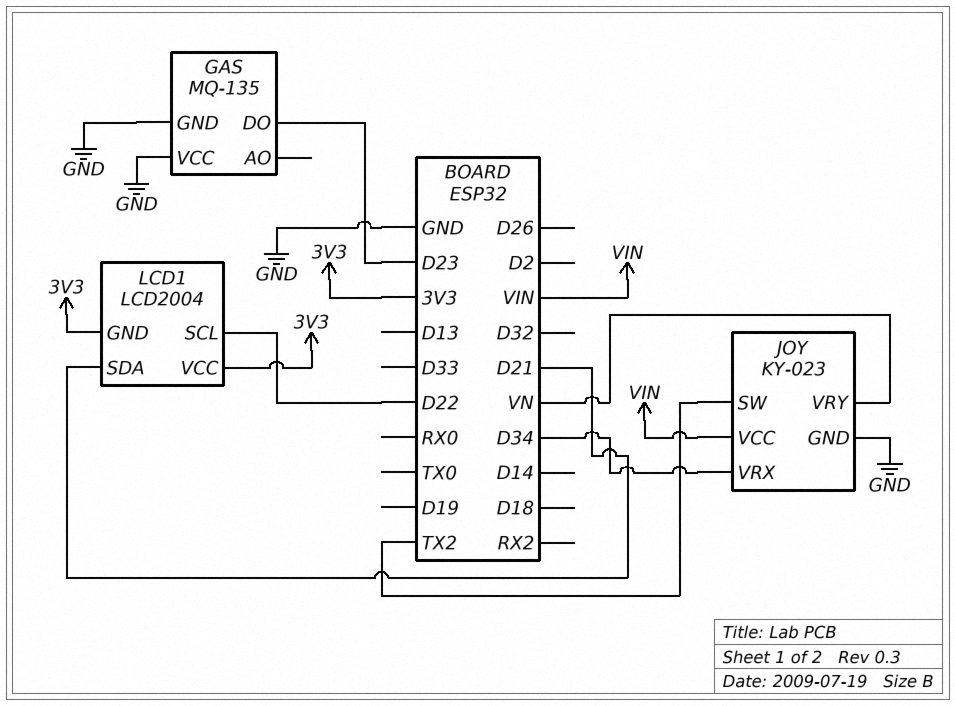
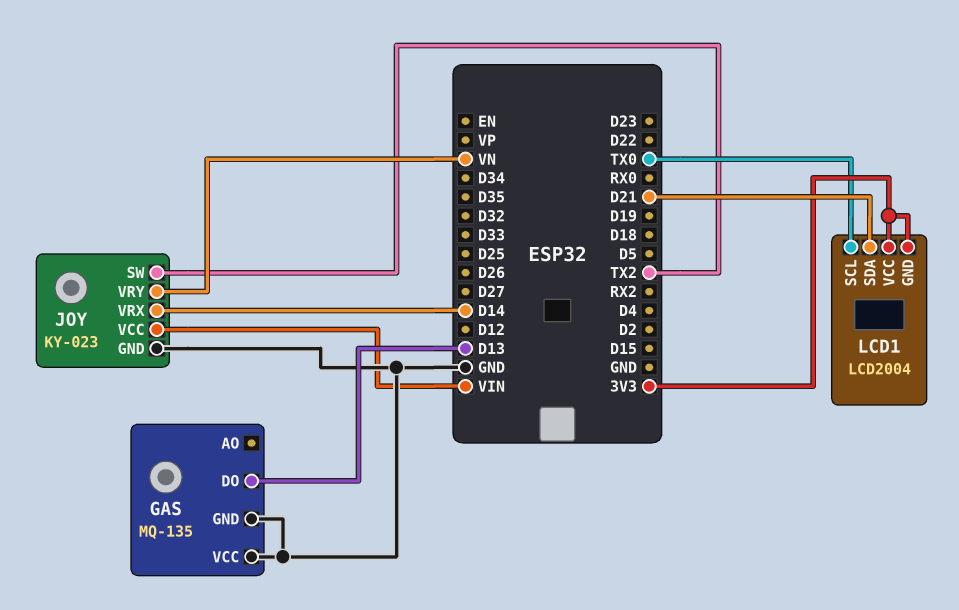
GAS pin DO: D23 -> D13
JOY pin VRX: D34 -> D14
LCD1 pin SCL: D22 -> TX0

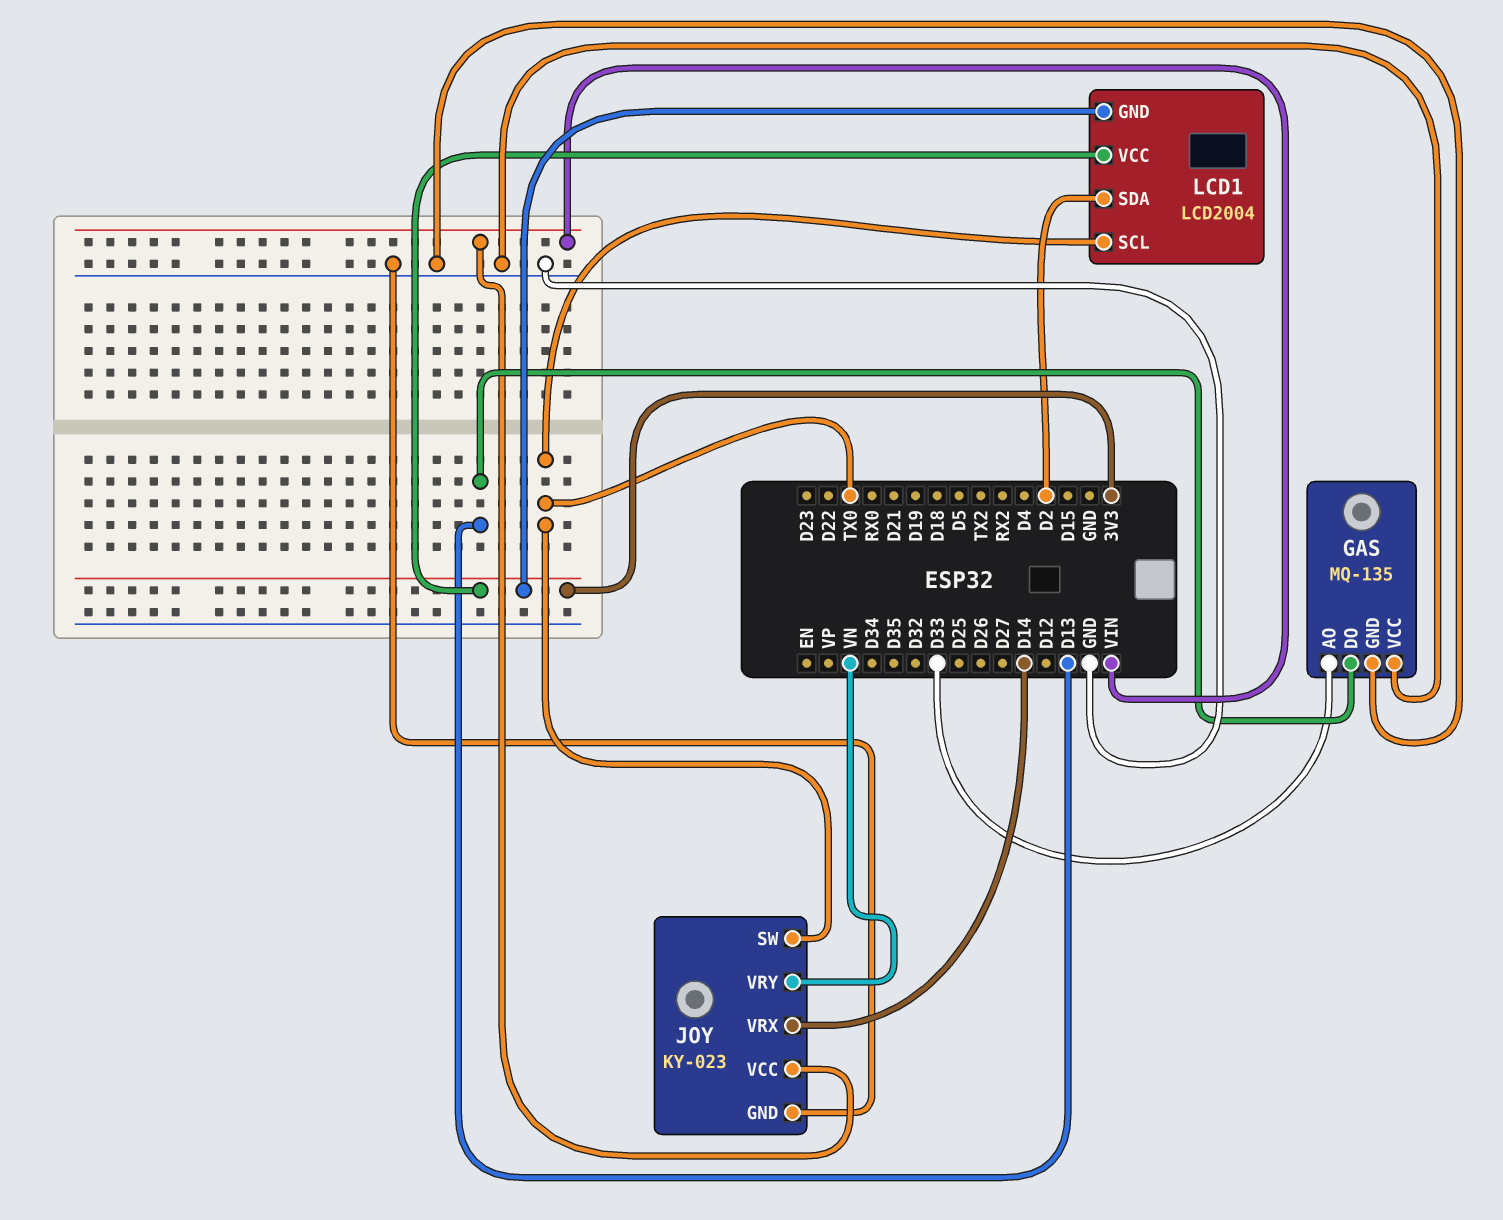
GAS pin AO: none -> D33
JOY pin SW: TX2 -> TX0
LCD1 pin SDA: D21 -> D2

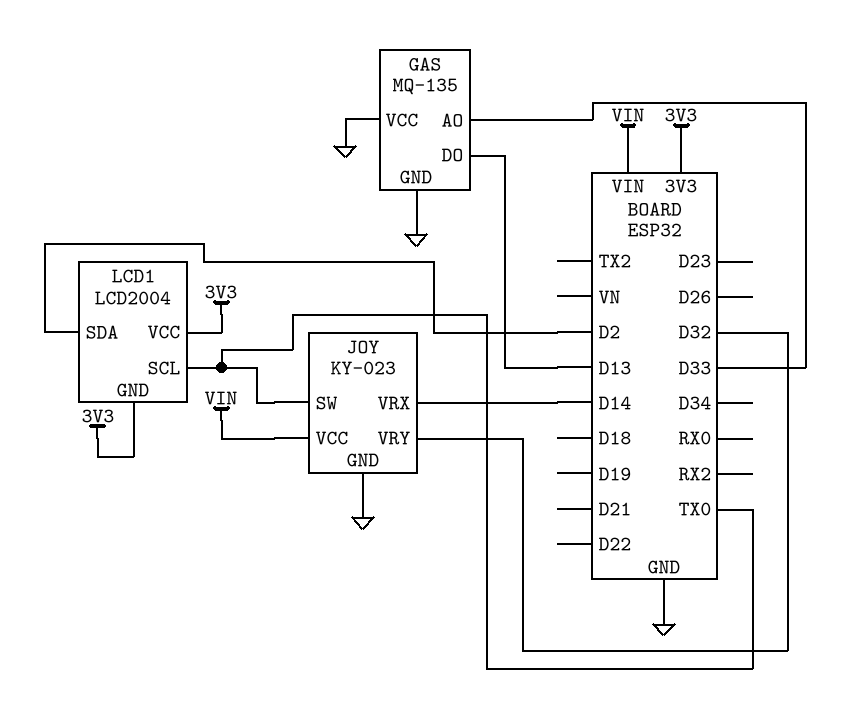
JOY pin VRY: VN -> D32

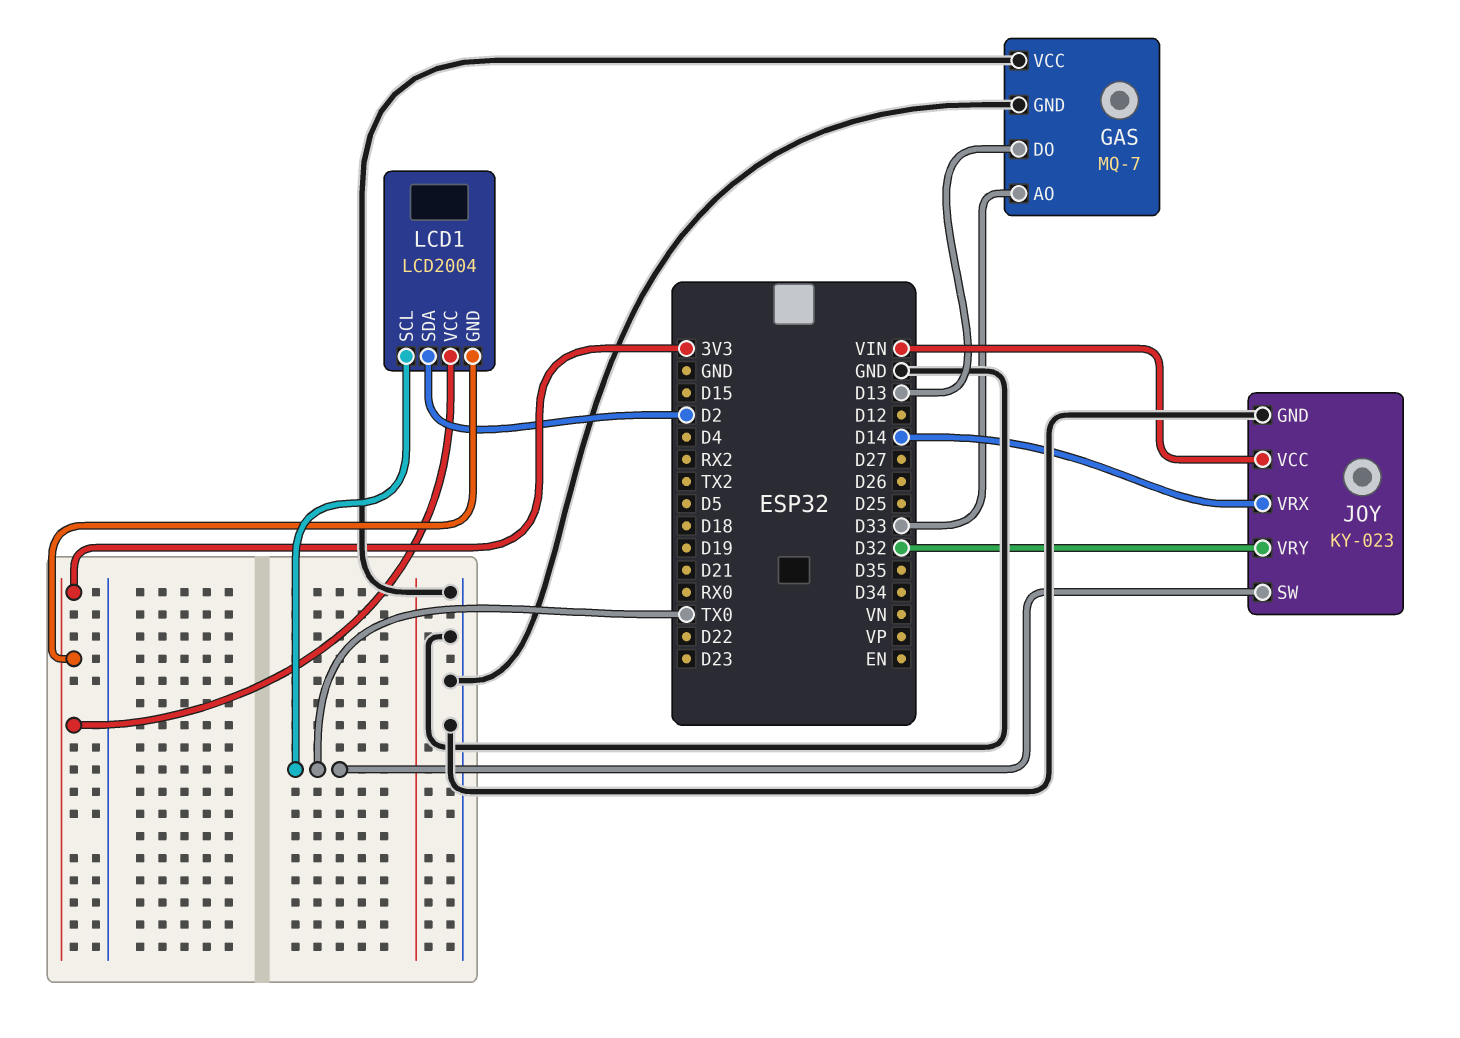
GAS: MQ-135 -> MQ-7

